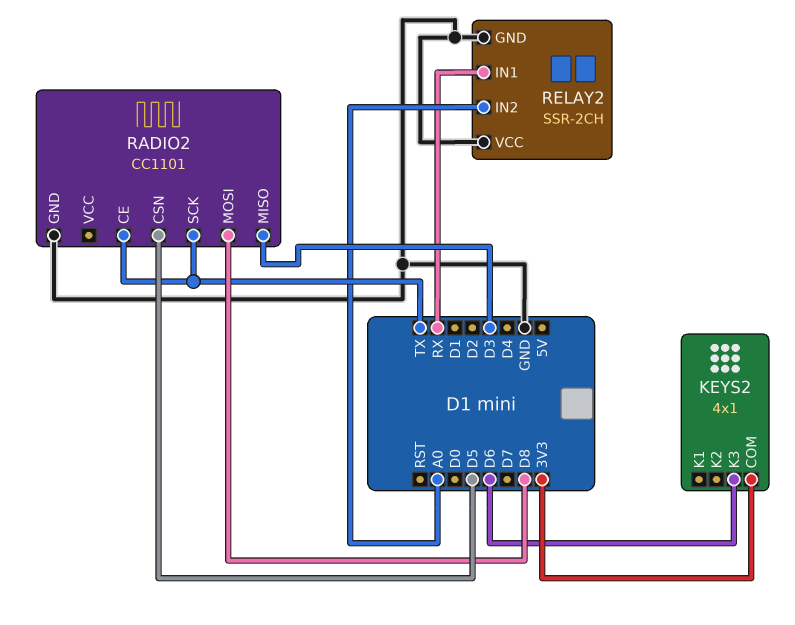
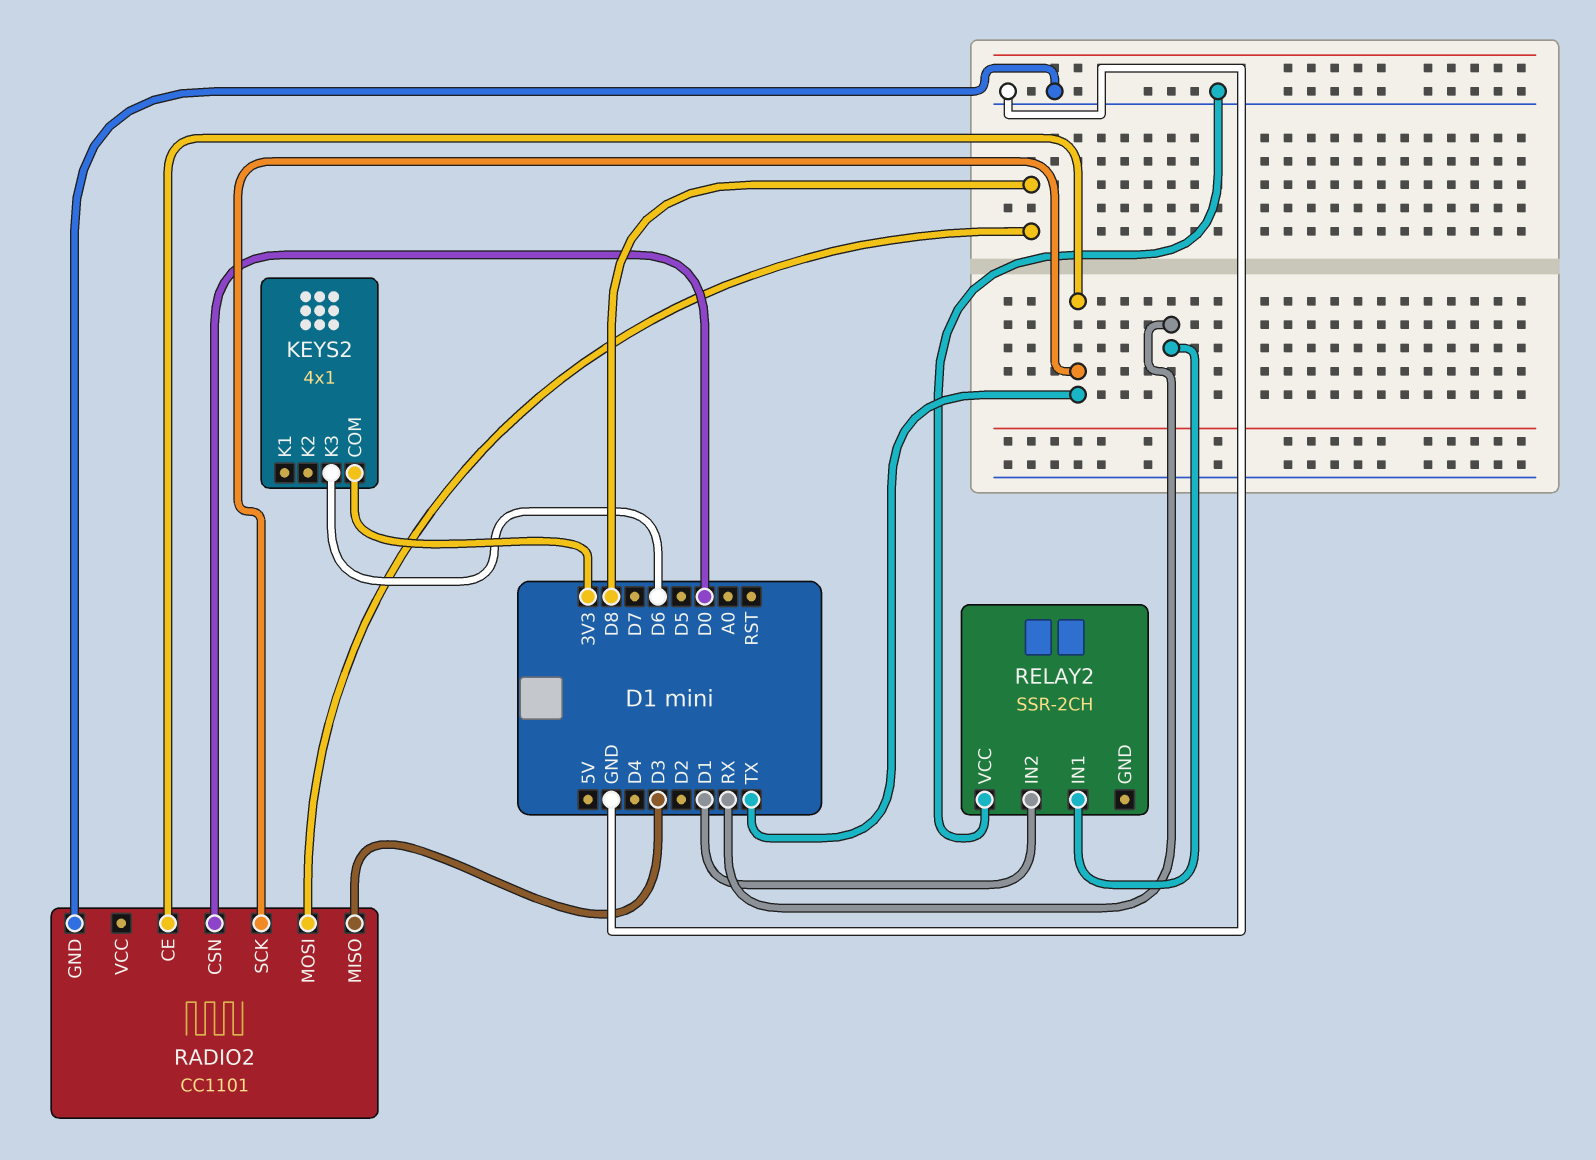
RADIO2 pin CSN: D5 -> D0
RELAY2 pin GND: GND -> none
RELAY2 pin IN2: A0 -> D1

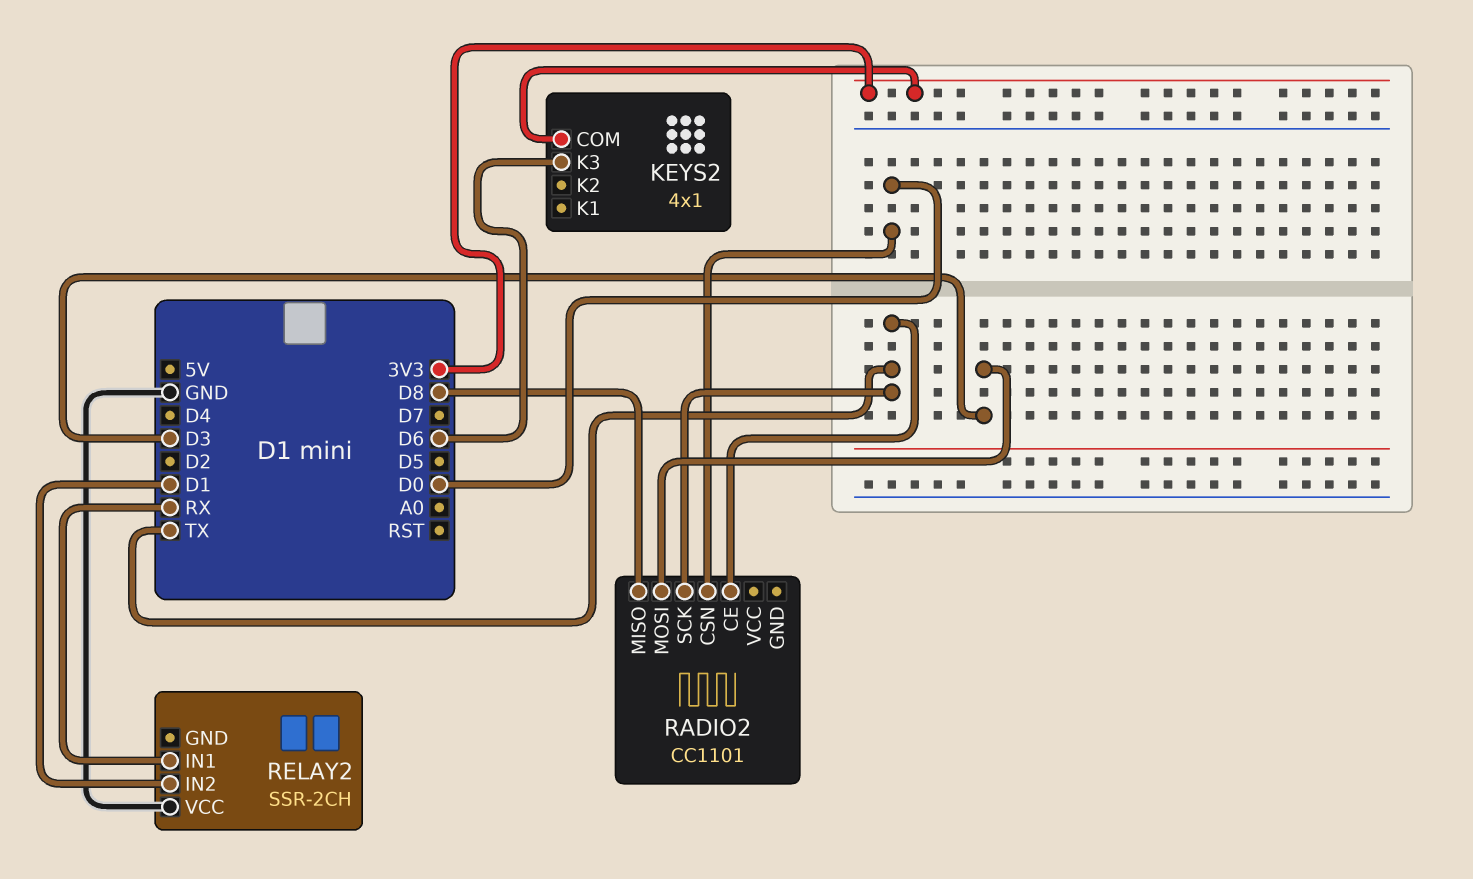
RADIO2 pin GND: GND -> none
RADIO2 pin MISO: D3 -> D8
RADIO2 pin MOSI: D8 -> D3

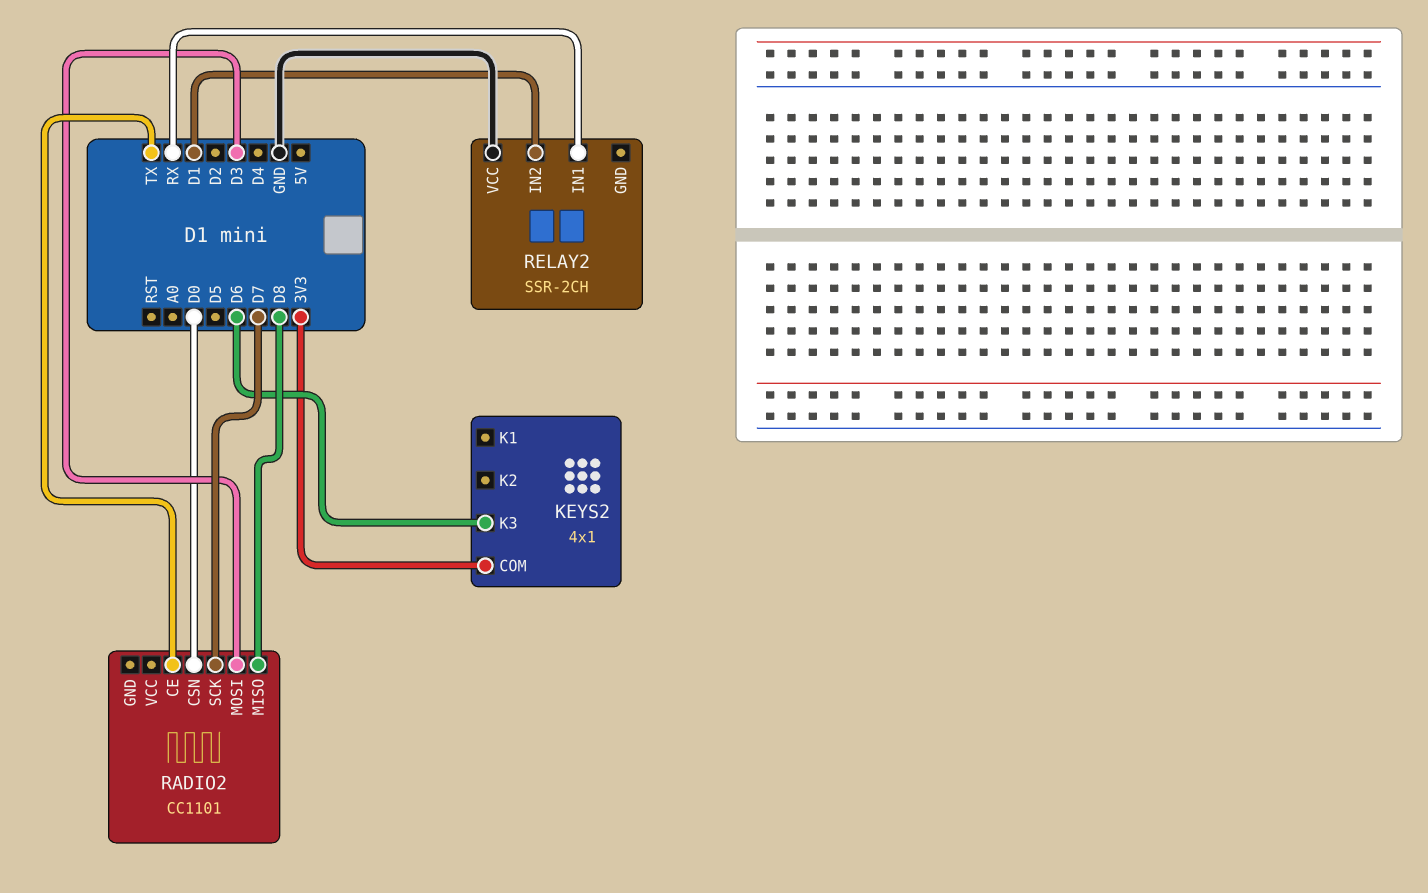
RADIO2 pin SCK: TX -> D7

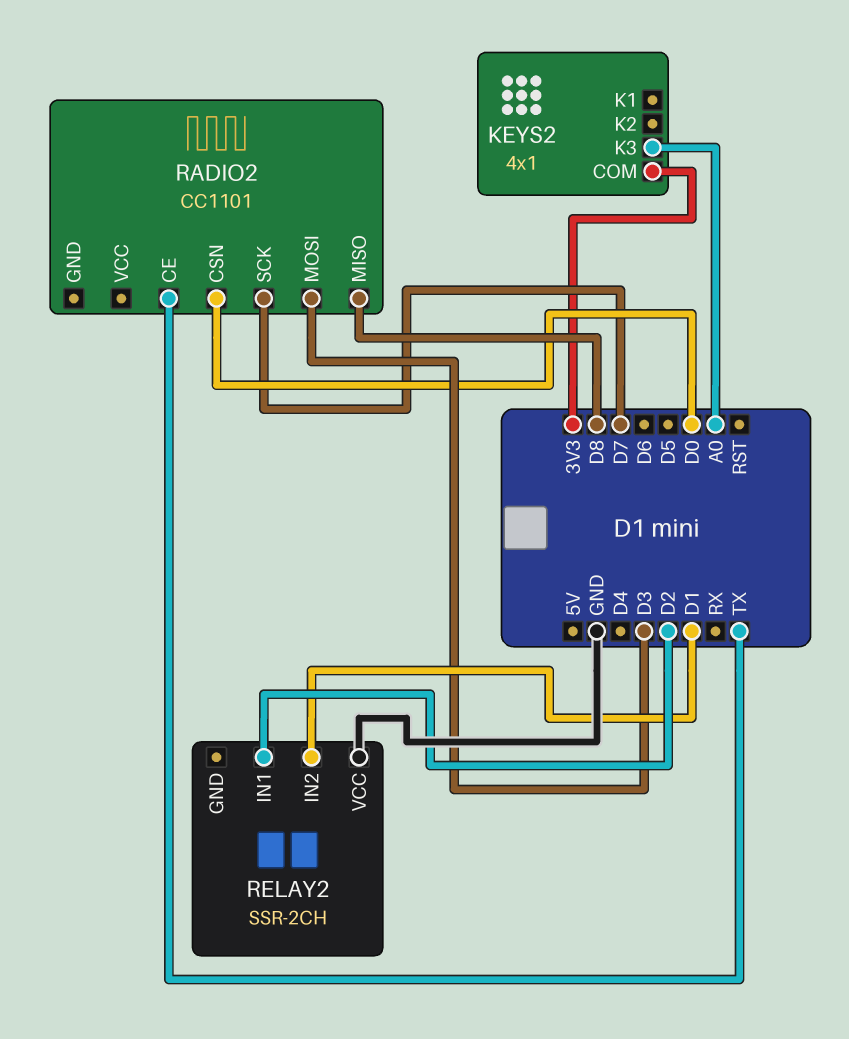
KEYS2 pin K3: D6 -> A0
RELAY2 pin IN1: RX -> D2

